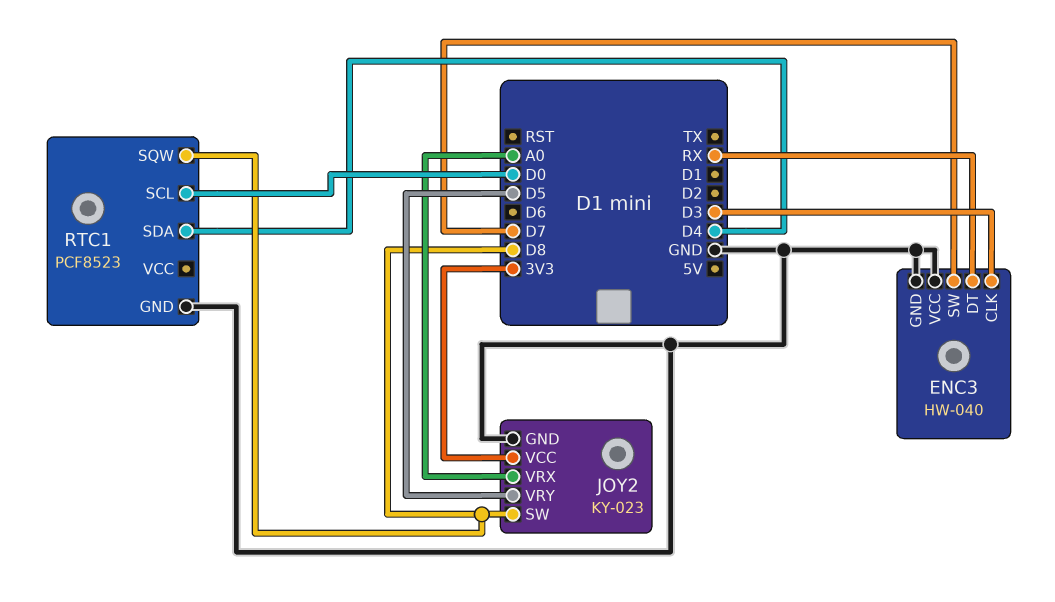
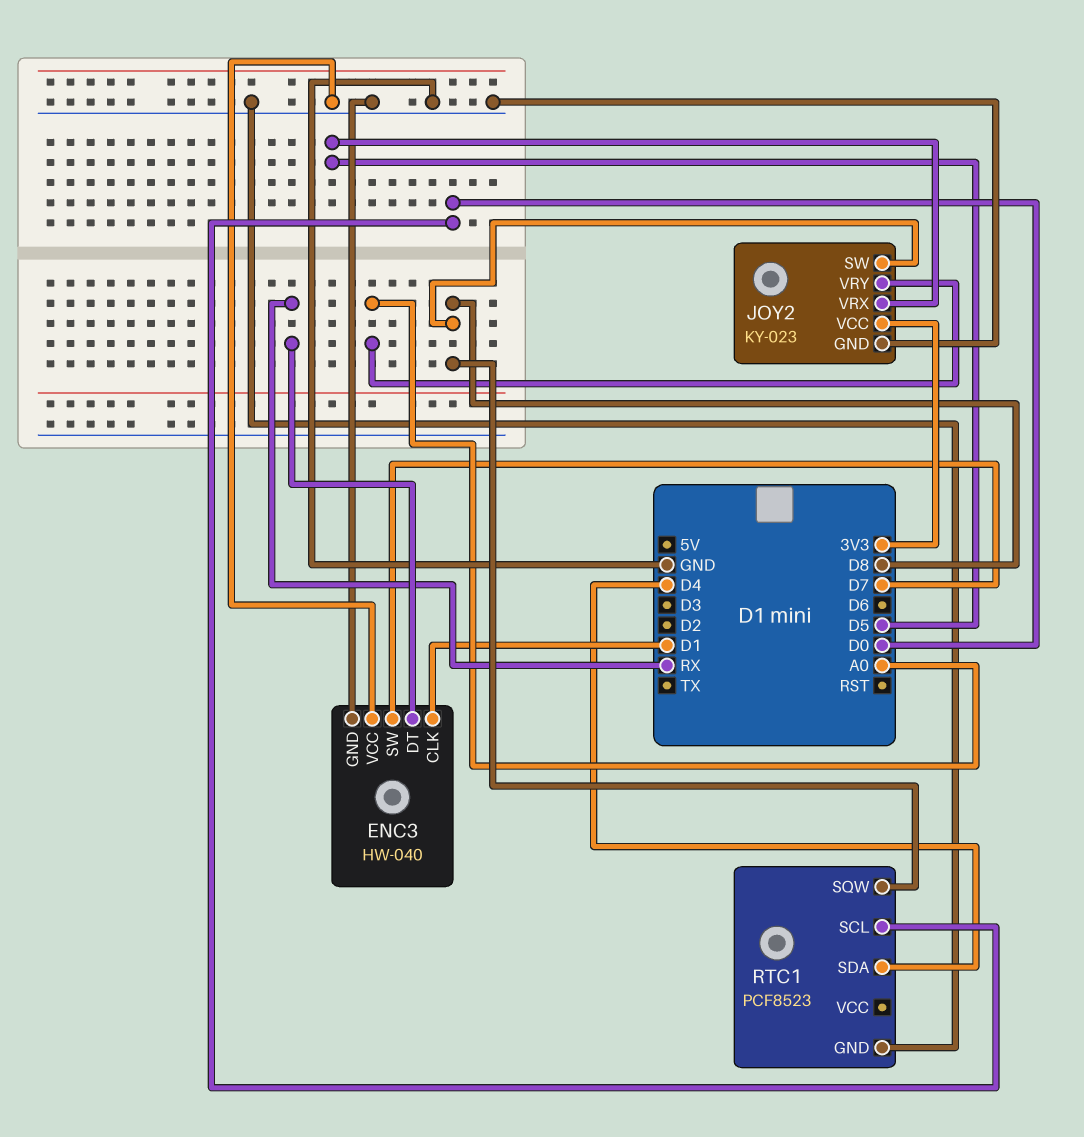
ENC3 pin CLK: D3 -> D1
JOY2 pin VRX: A0 -> D5
JOY2 pin VRY: D5 -> A0

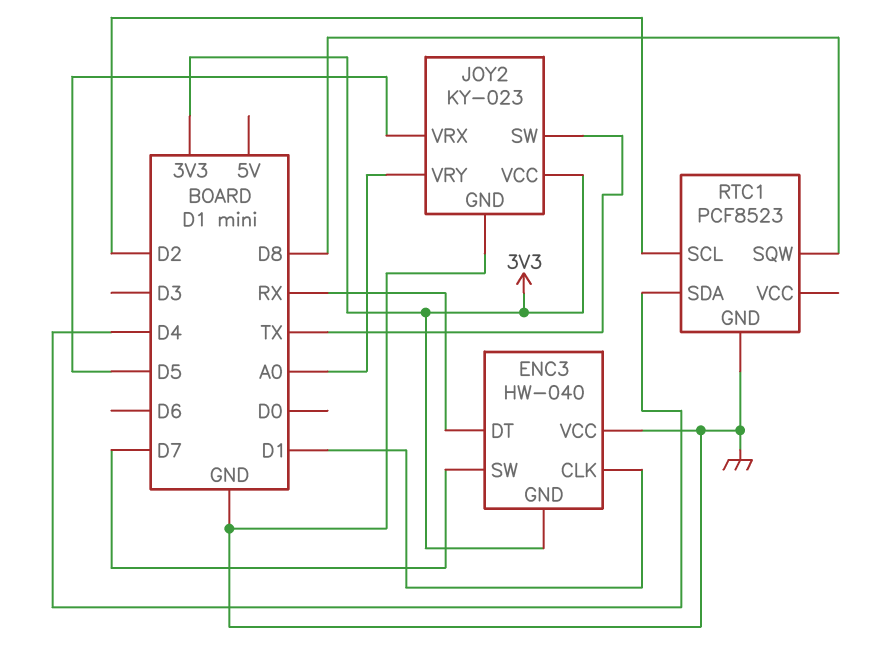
ENC3 pin GND: GND -> 3V3
JOY2 pin SW: D8 -> TX
RTC1 pin SCL: D0 -> D2

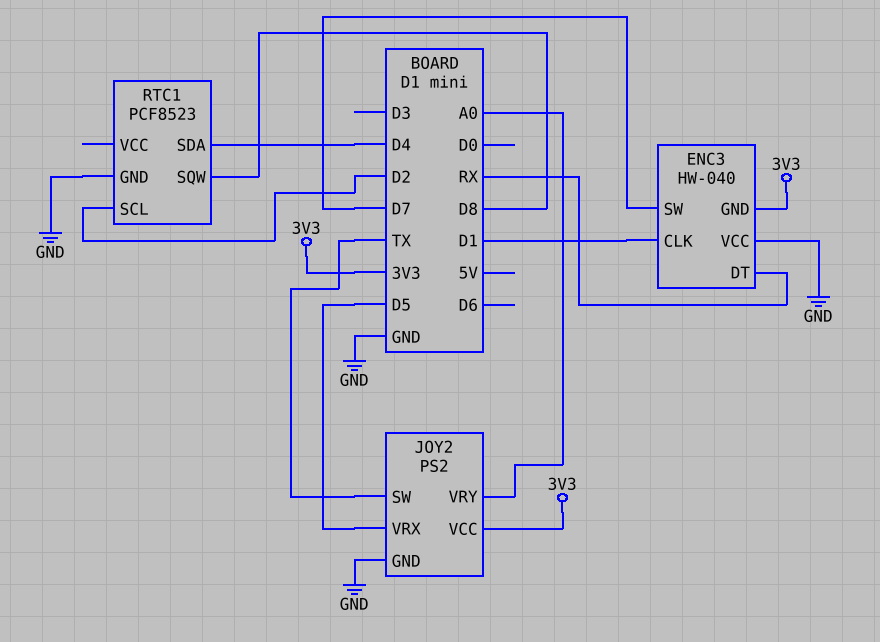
JOY2: KY-023 -> PS2

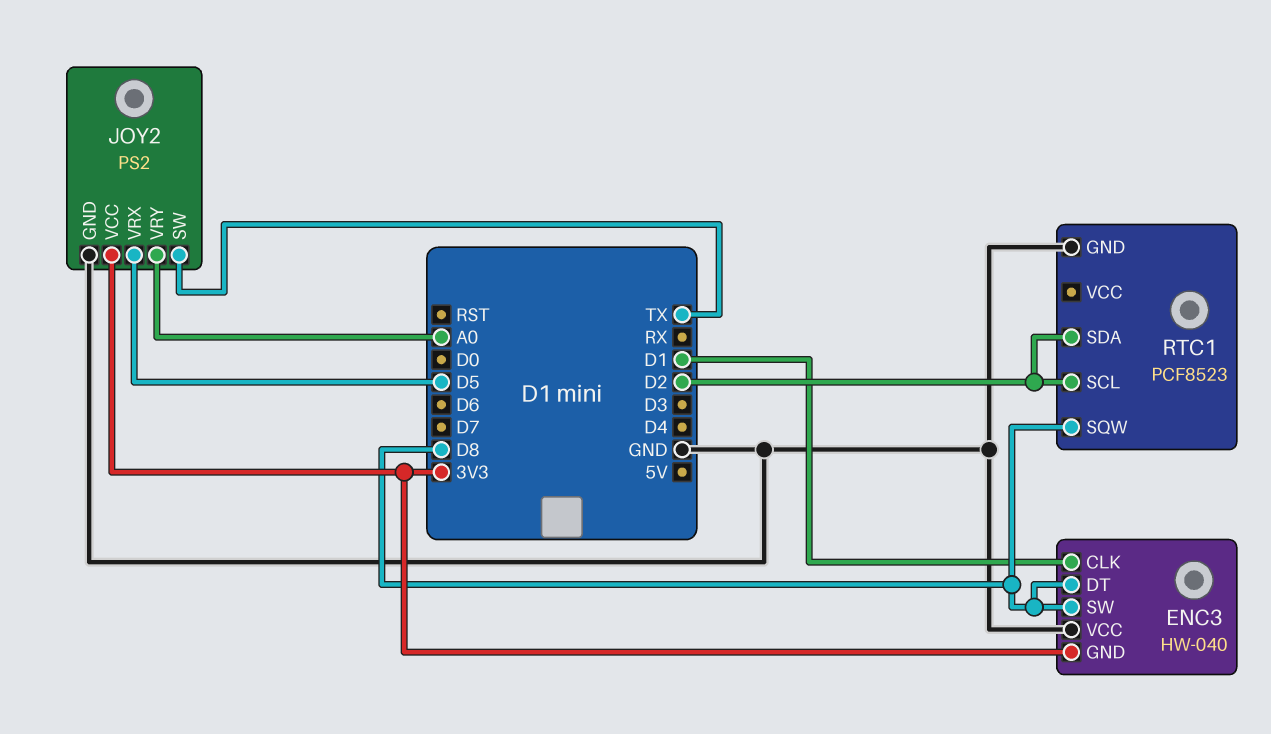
ENC3 pin DT: RX -> D8
ENC3 pin SW: D7 -> D8
RTC1 pin SDA: D4 -> D2

